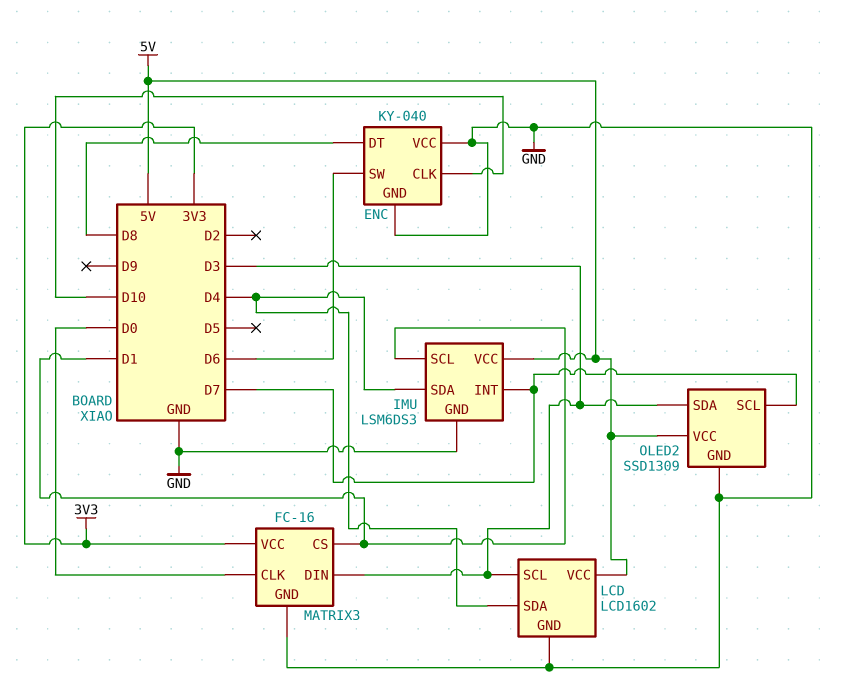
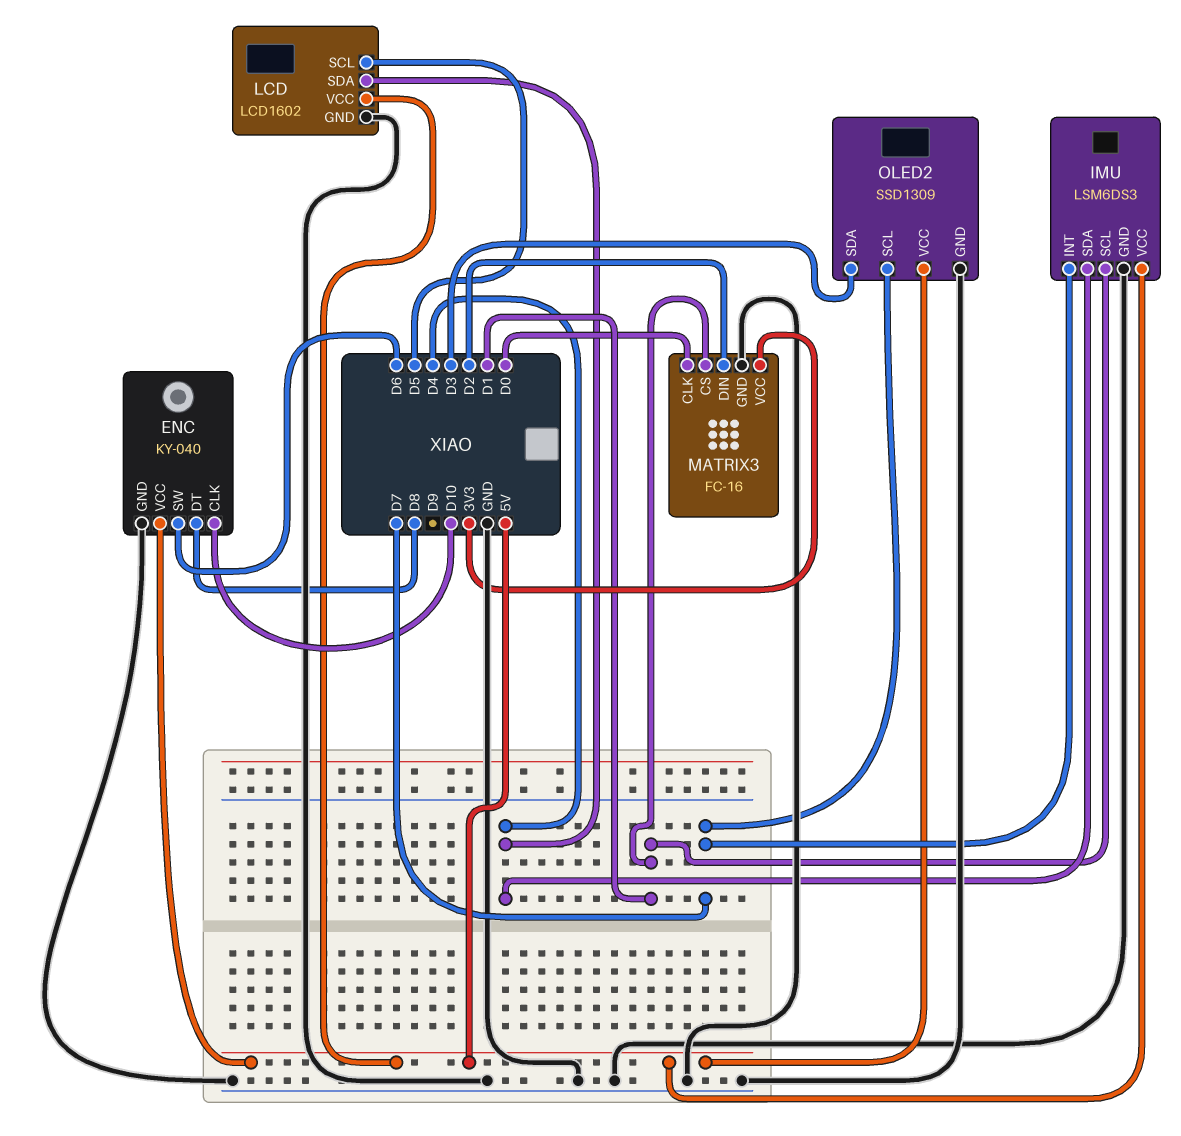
ENC pin VCC: GND -> 5V
LCD pin SCL: D3 -> D5
MATRIX3 pin DIN: D3 -> D2

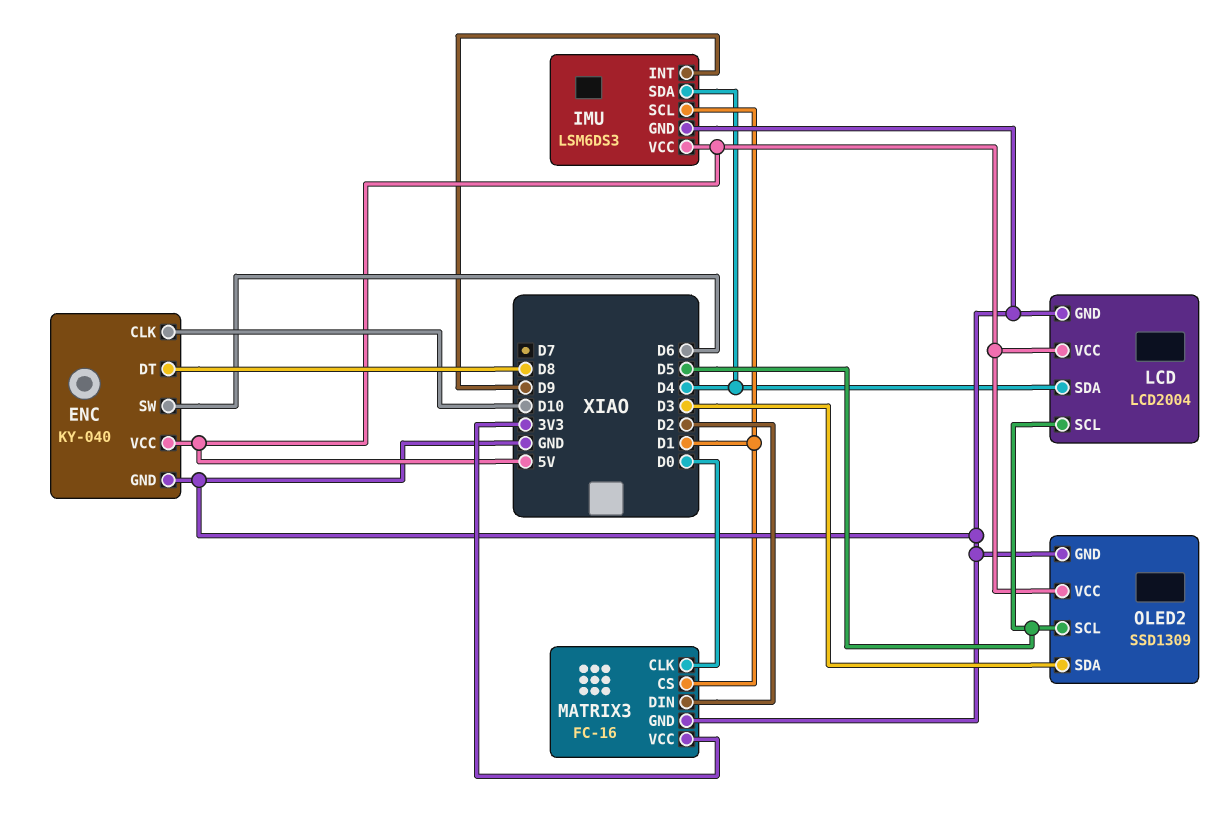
IMU pin INT: D7 -> D9
LCD: LCD1602 -> LCD2004
OLED2 pin SCL: D7 -> D5

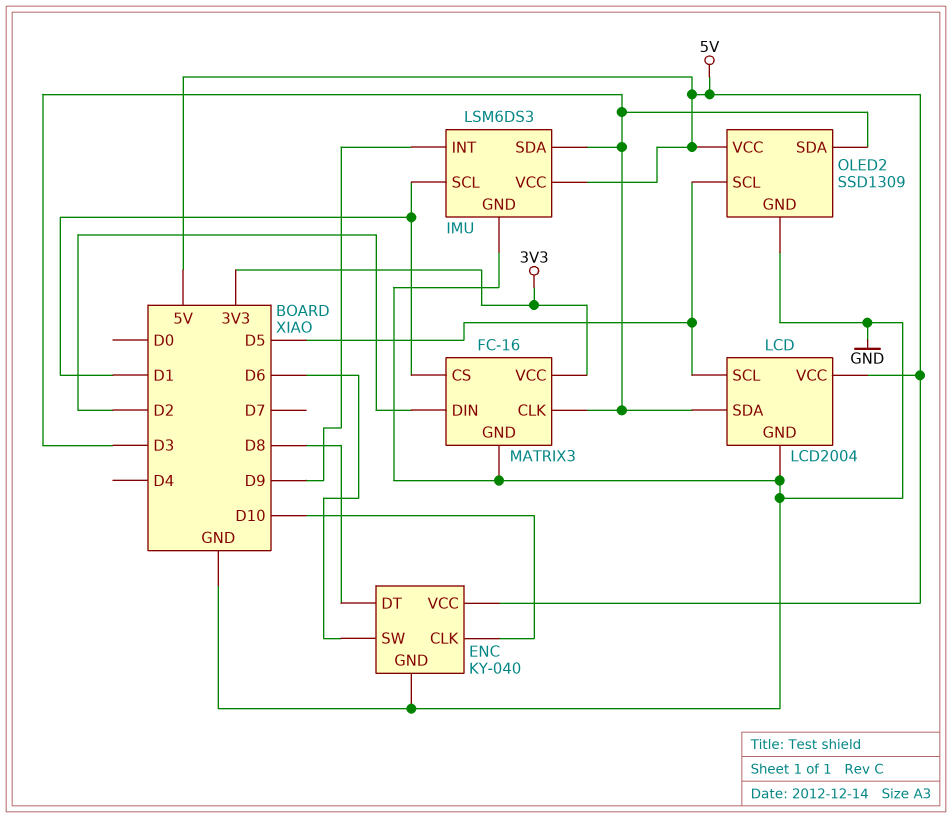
IMU pin SDA: D4 -> D3
LCD pin SDA: D4 -> D3
MATRIX3 pin CLK: D0 -> D3

